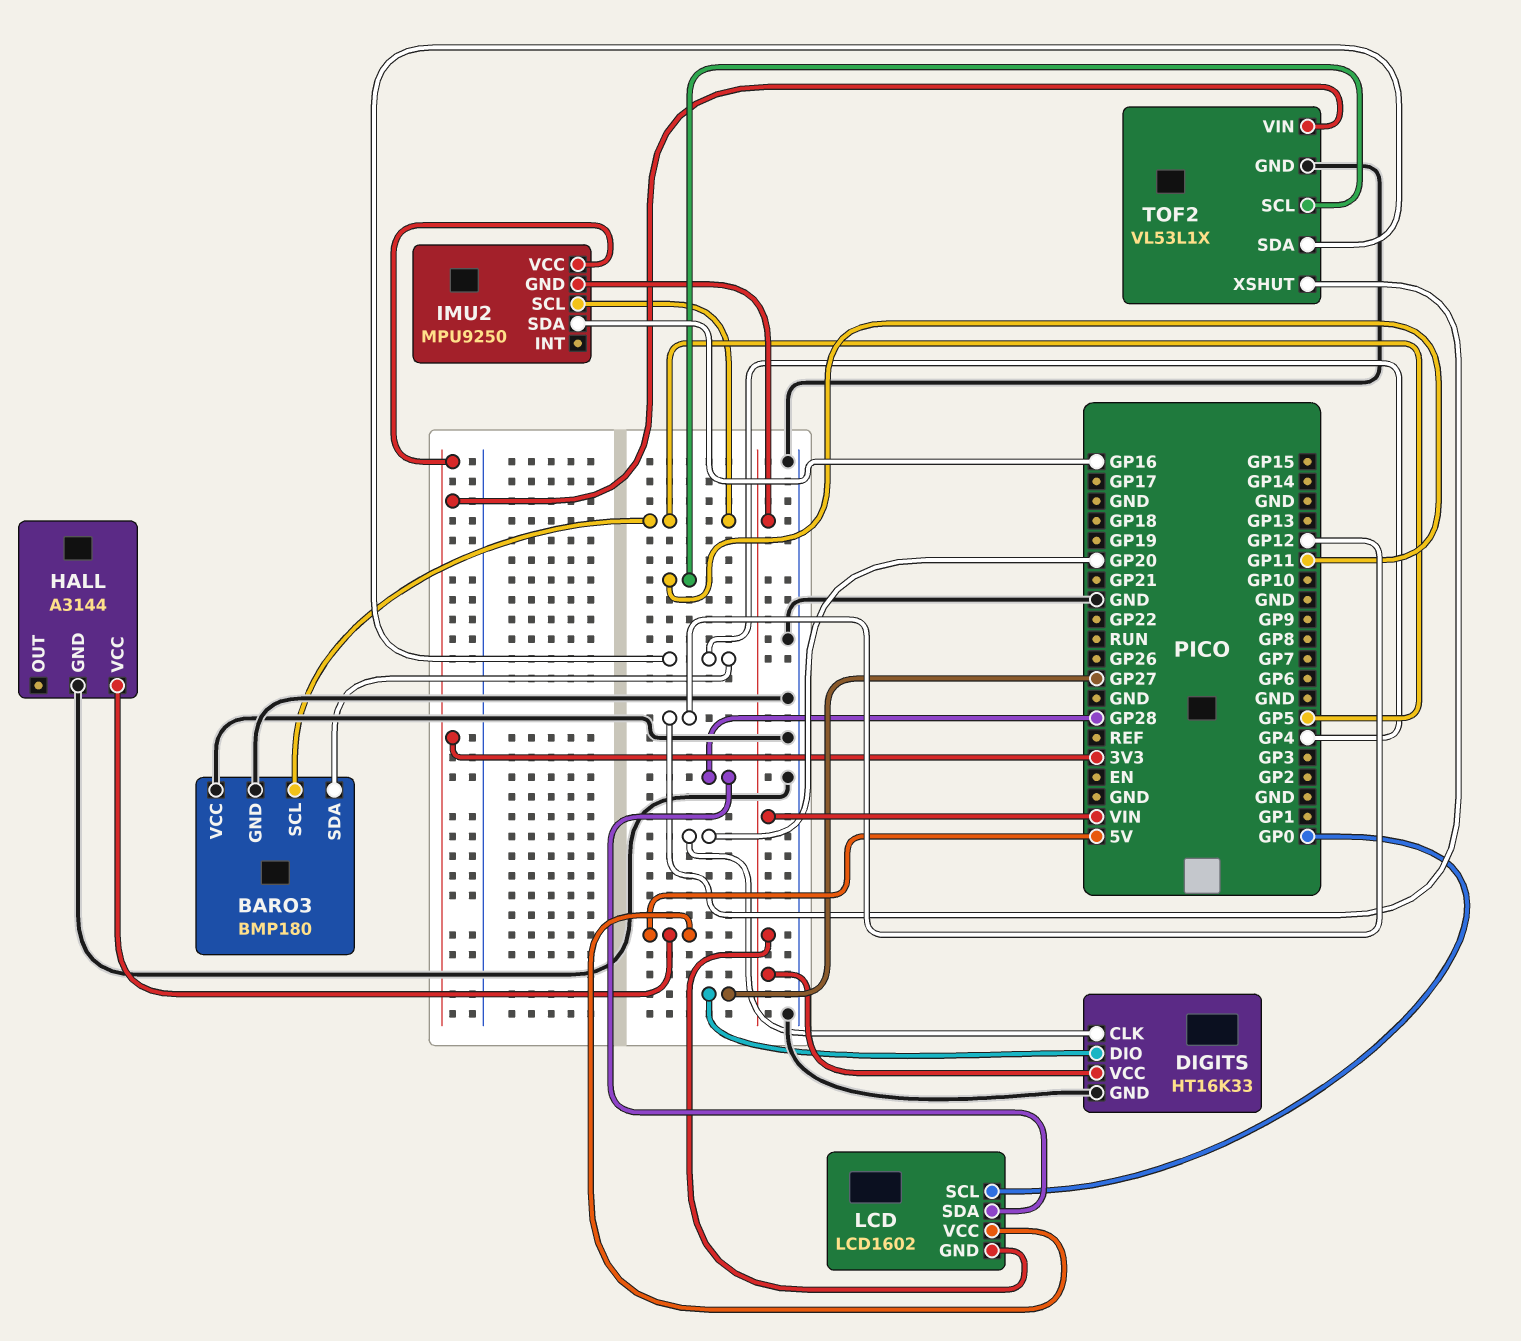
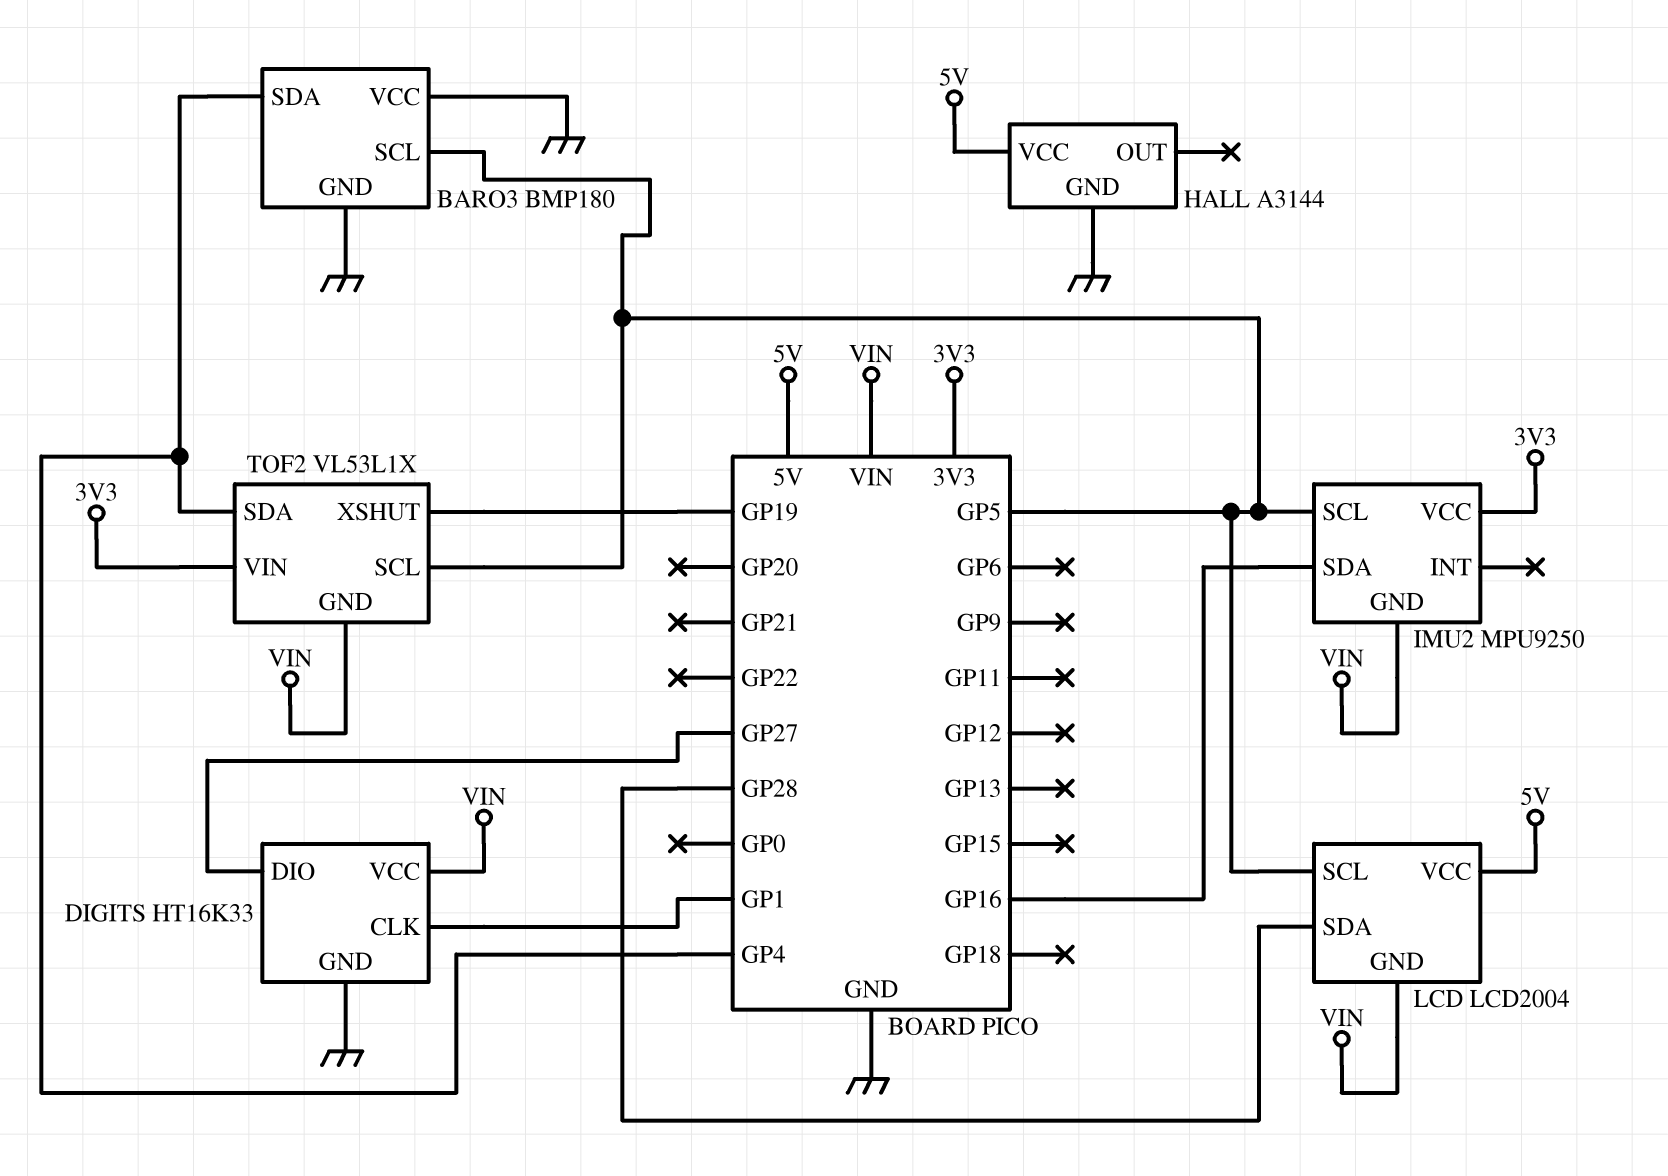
DIGITS pin CLK: GP20 -> GP1
LCD: LCD1602 -> LCD2004
LCD pin SCL: GP0 -> GP5
TOF2 pin GND: GND -> VIN
TOF2 pin SCL: GP11 -> GP5
TOF2 pin XSHUT: GP12 -> GP19

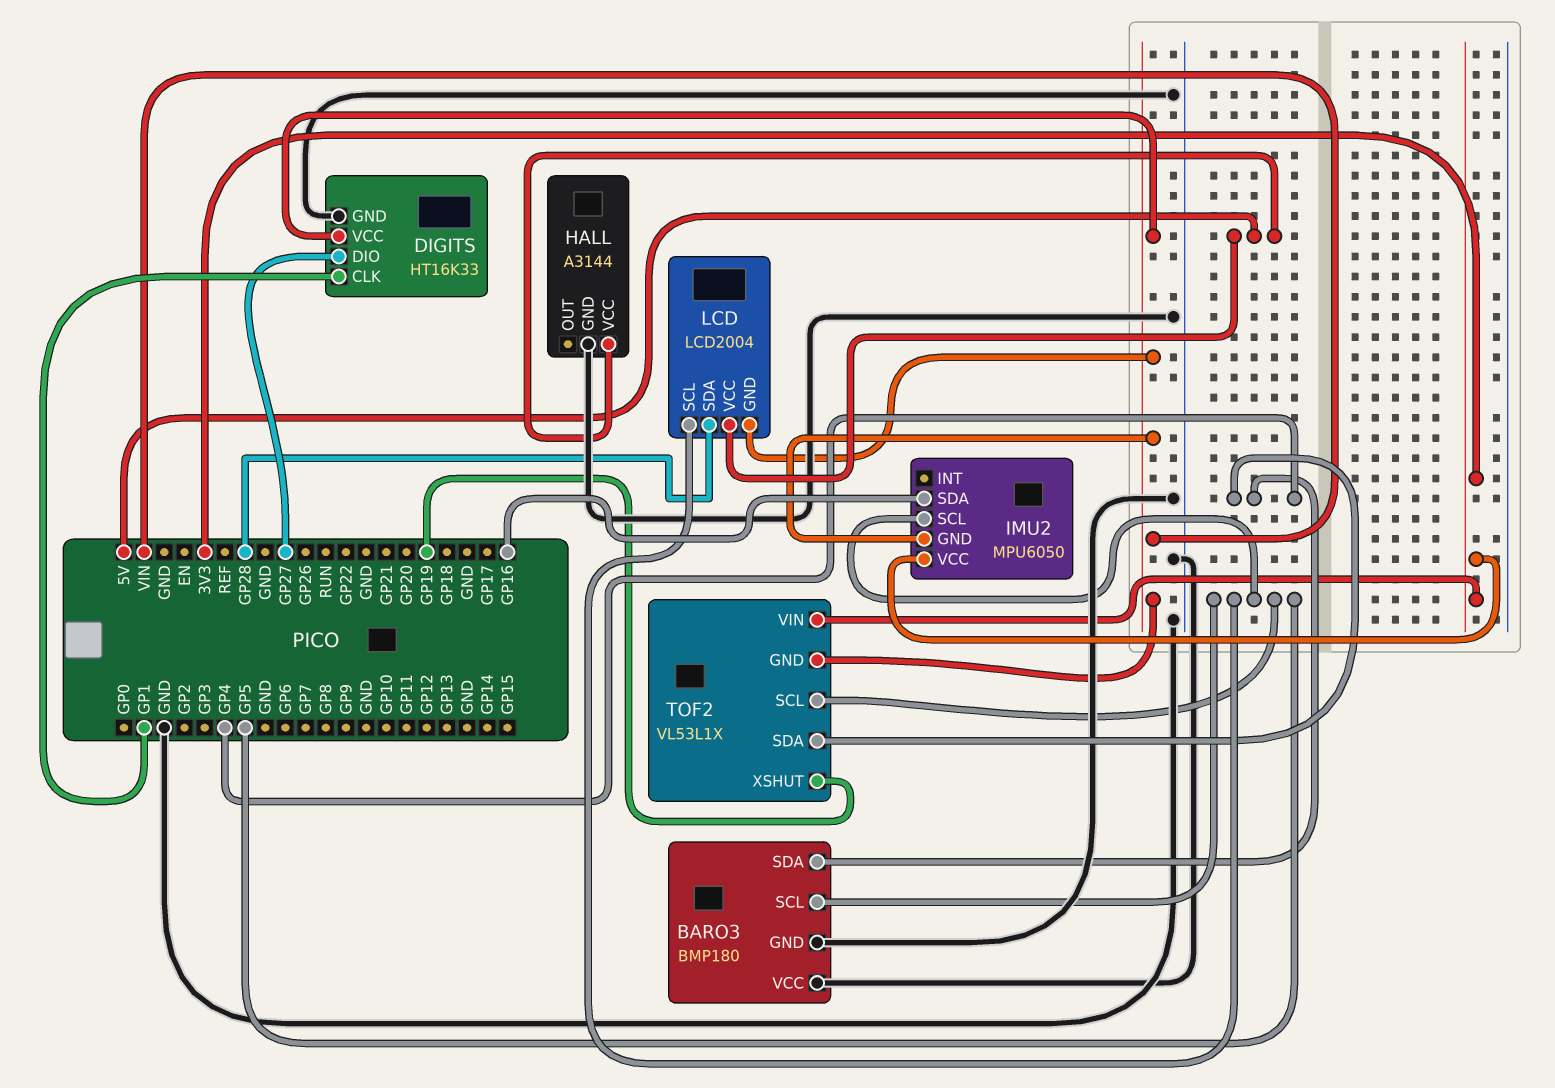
IMU2: MPU9250 -> MPU6050

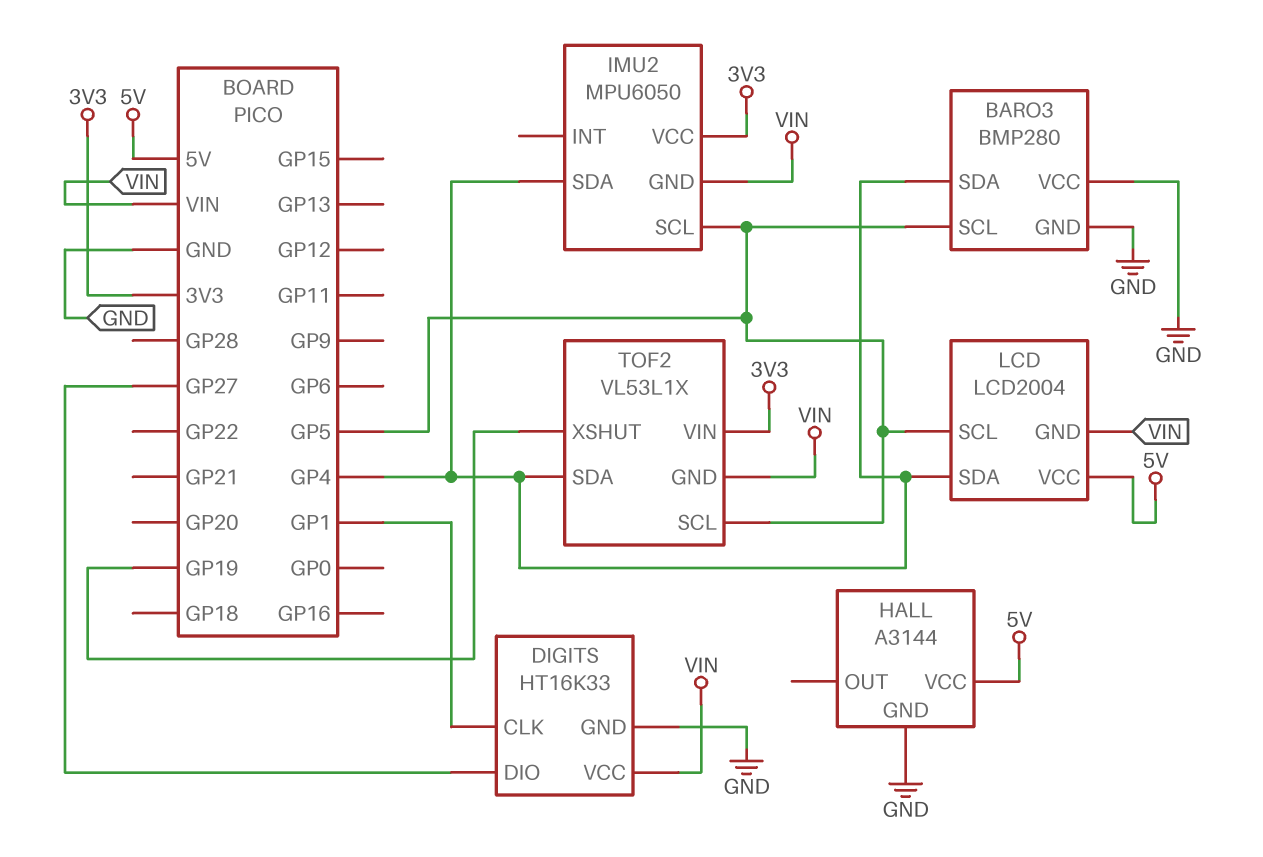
BARO3: BMP180 -> BMP280
IMU2 pin SDA: GP16 -> GP4
LCD pin SDA: GP28 -> GP4

